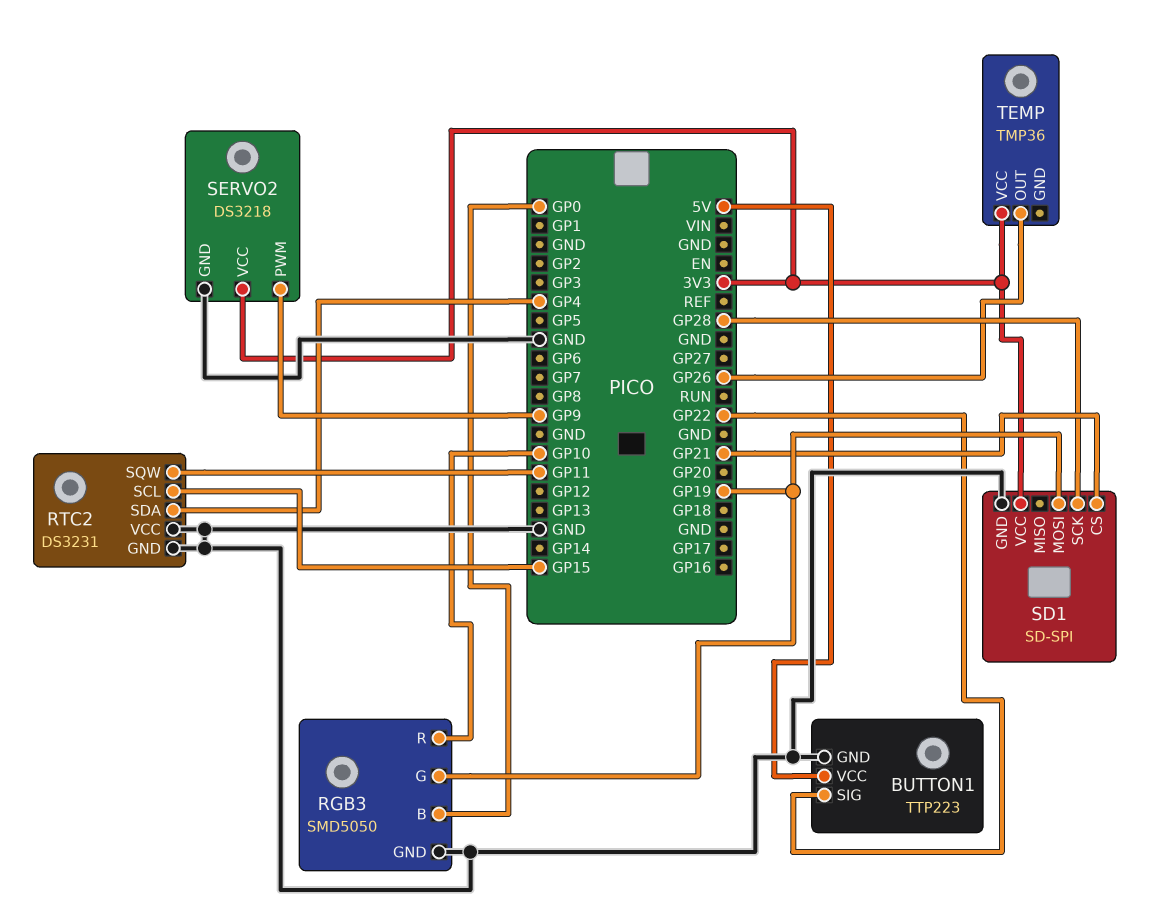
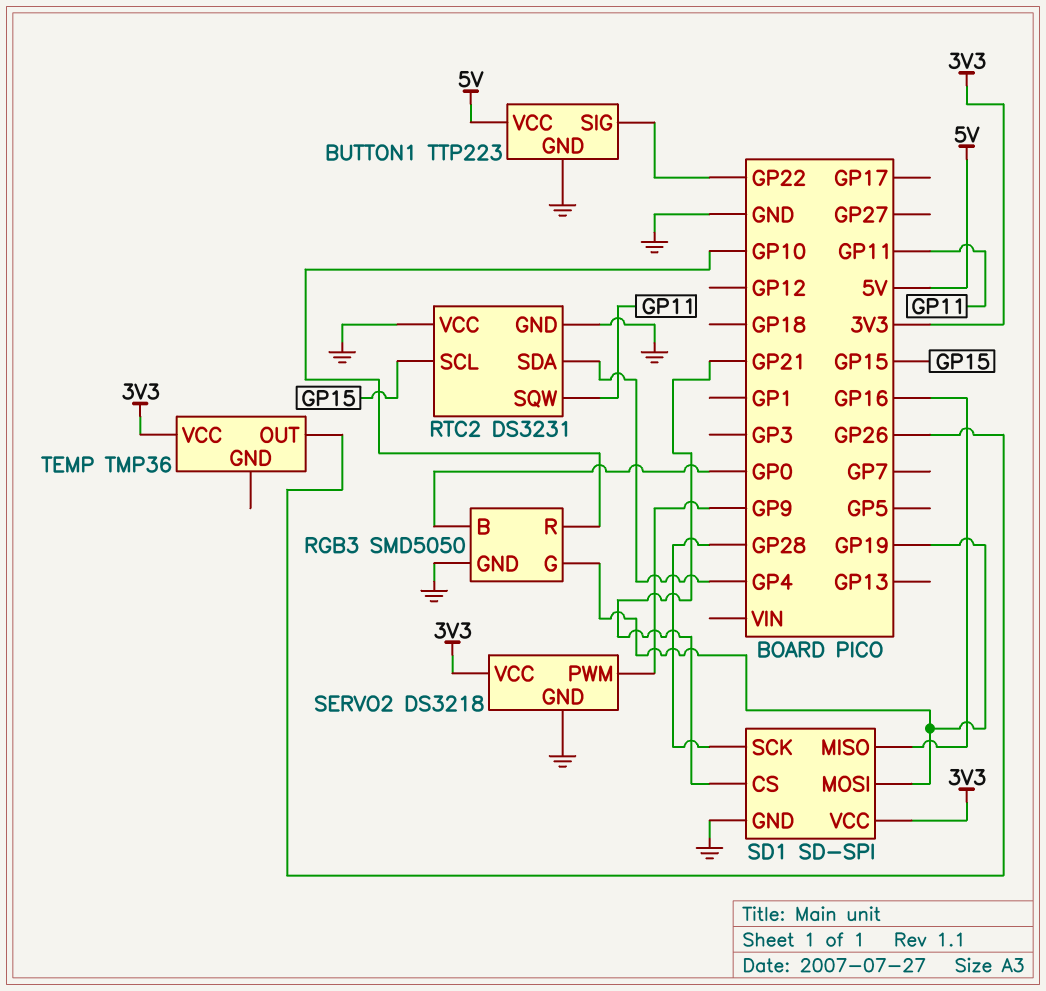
SD1 pin MISO: none -> GP16

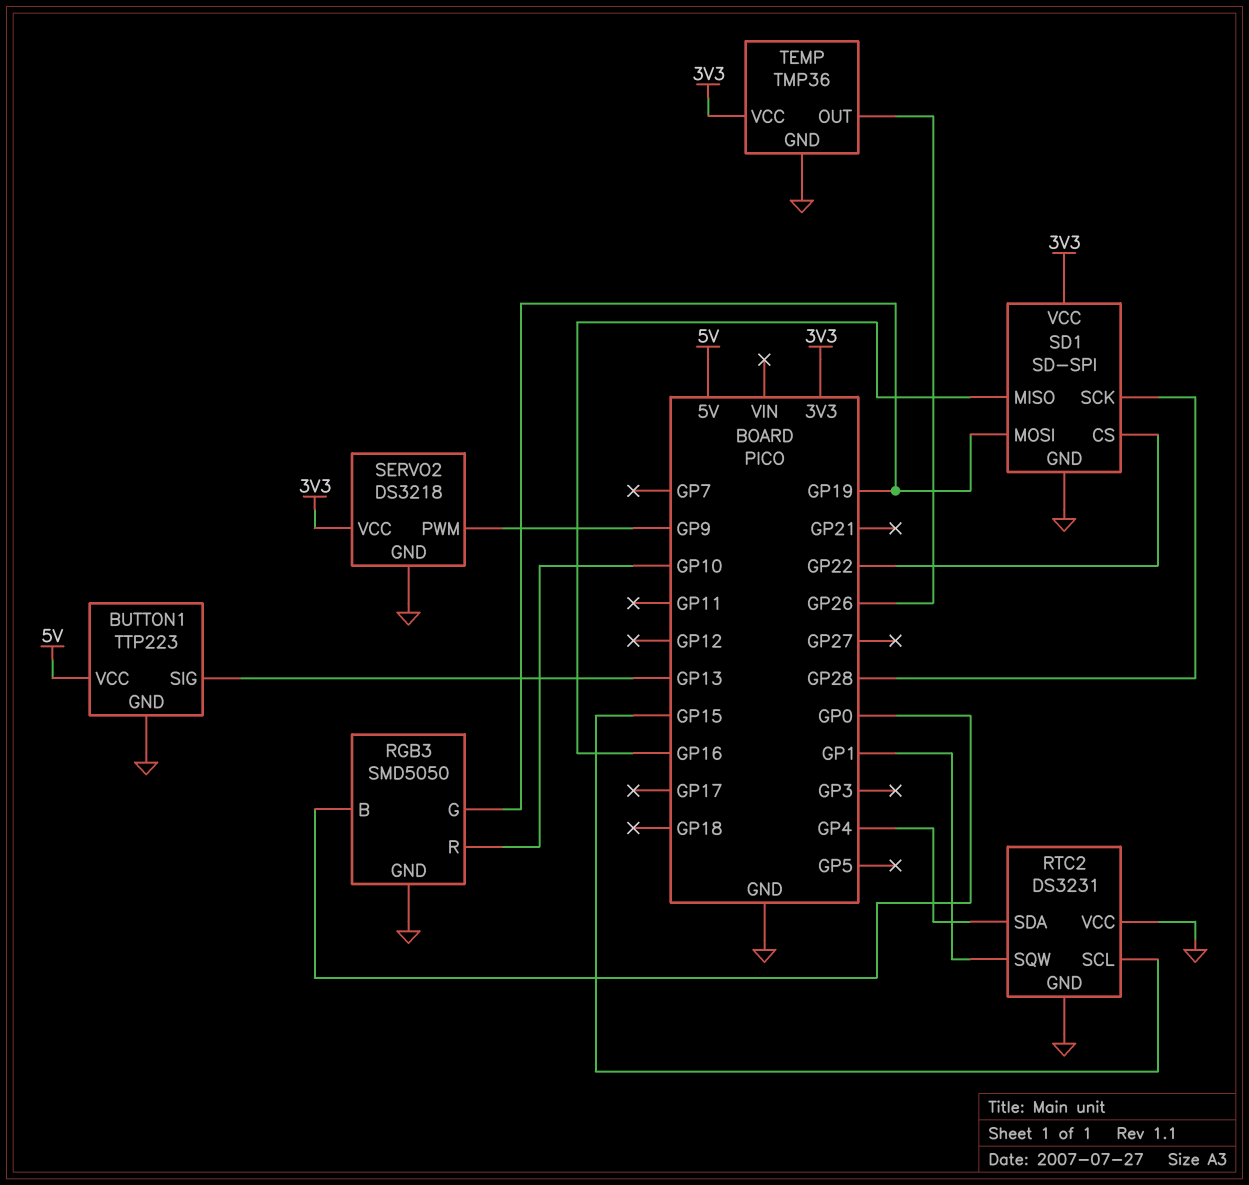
BUTTON1 pin SIG: GP22 -> GP13
RTC2 pin SQW: GP11 -> GP1
SD1 pin CS: GP21 -> GP22
TEMP pin GND: none -> GND

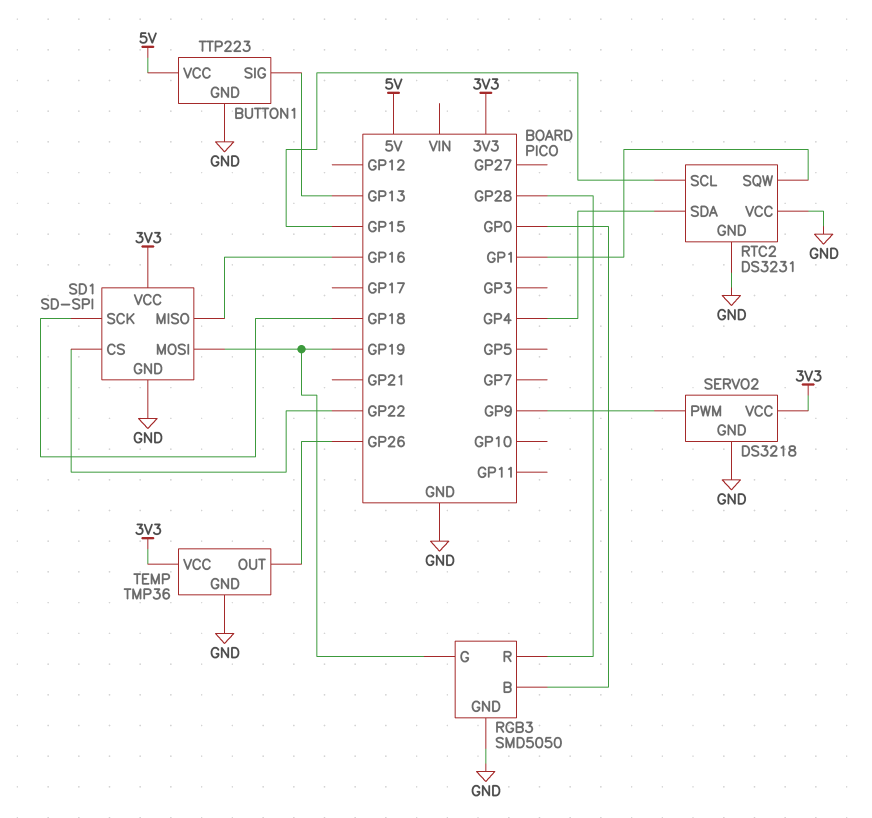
RGB3 pin R: GP10 -> GP28
SD1 pin SCK: GP28 -> GP18

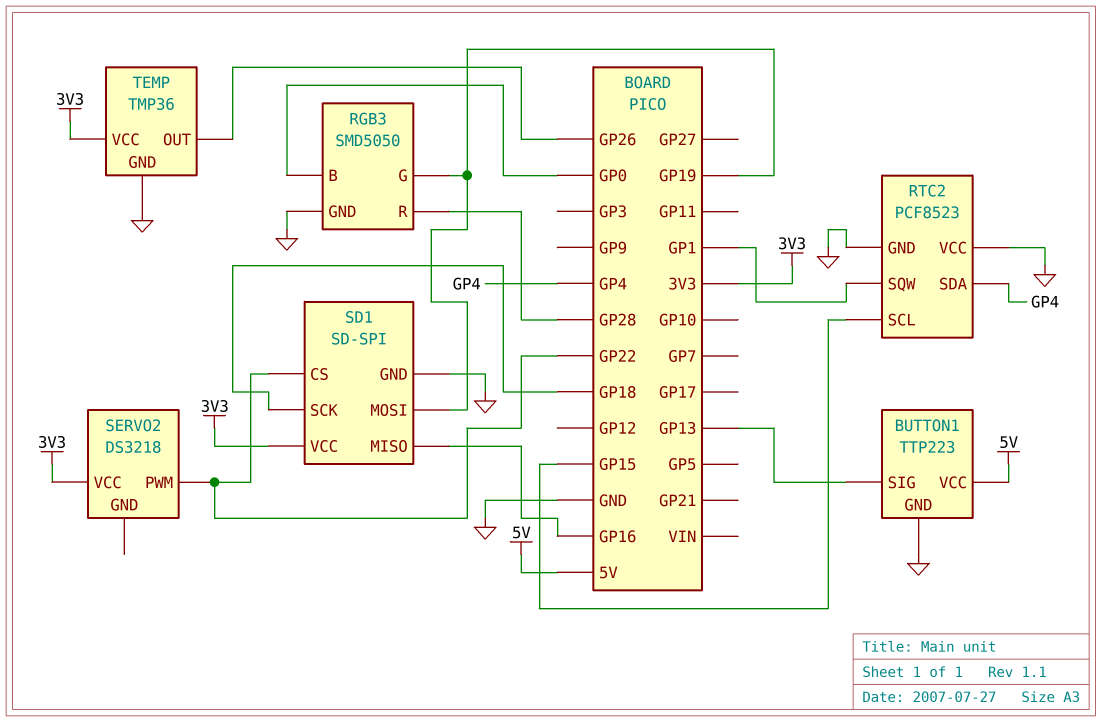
RTC2: DS3231 -> PCF8523
SERVO2 pin GND: GND -> none
SERVO2 pin PWM: GP9 -> GP22

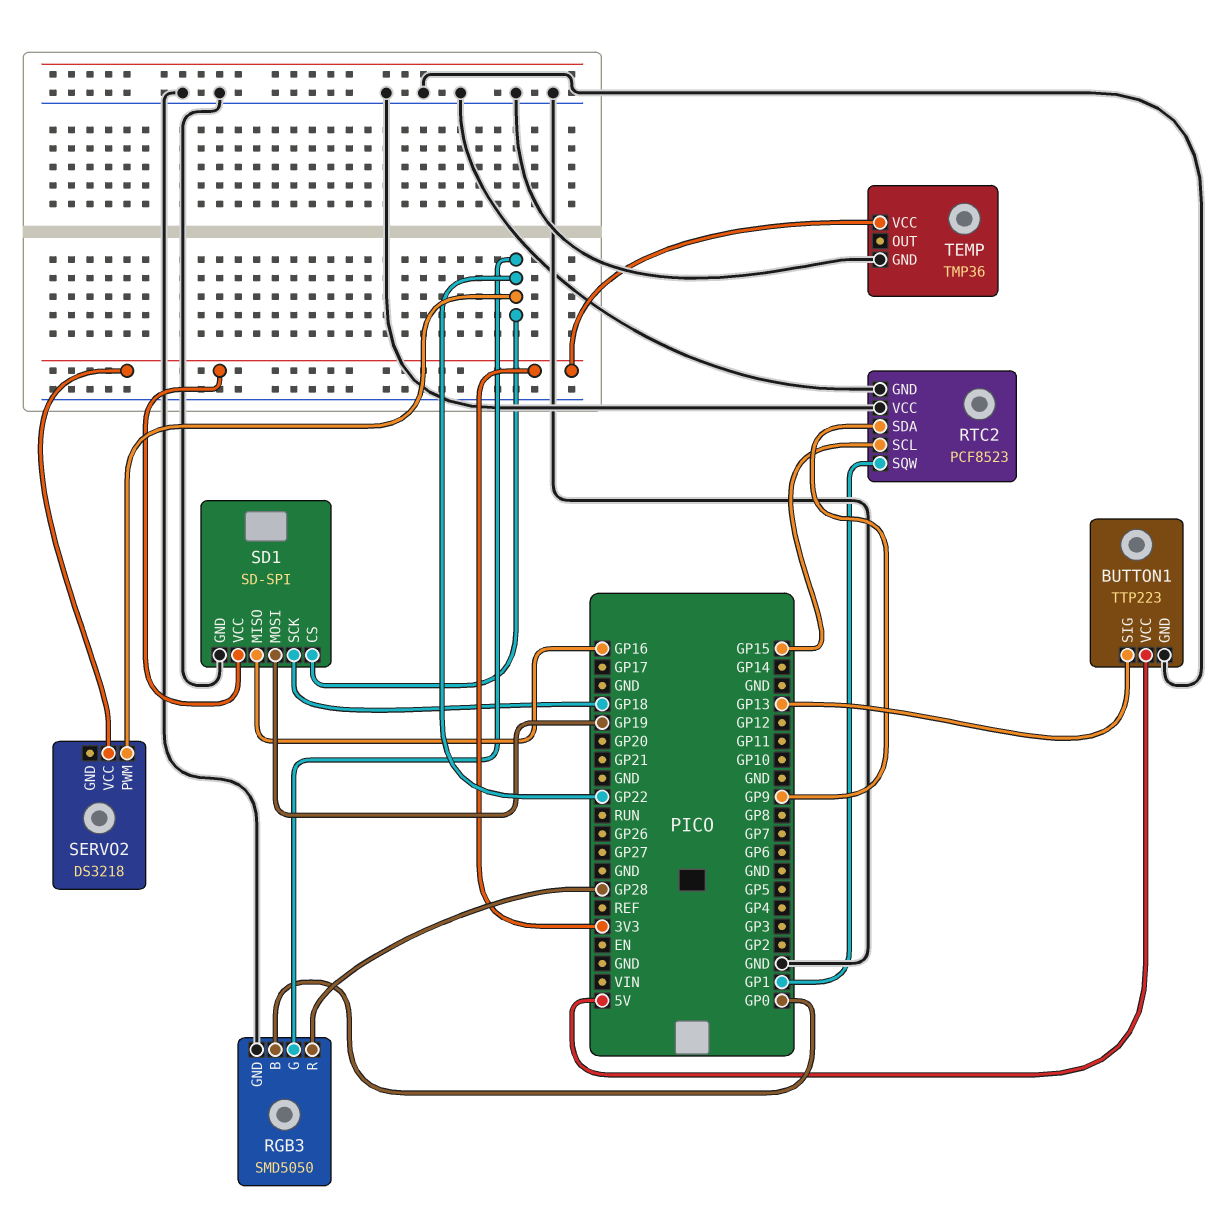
RGB3 pin G: GP19 -> GP22
RTC2 pin SDA: GP4 -> GP9
TEMP pin OUT: GP26 -> none

